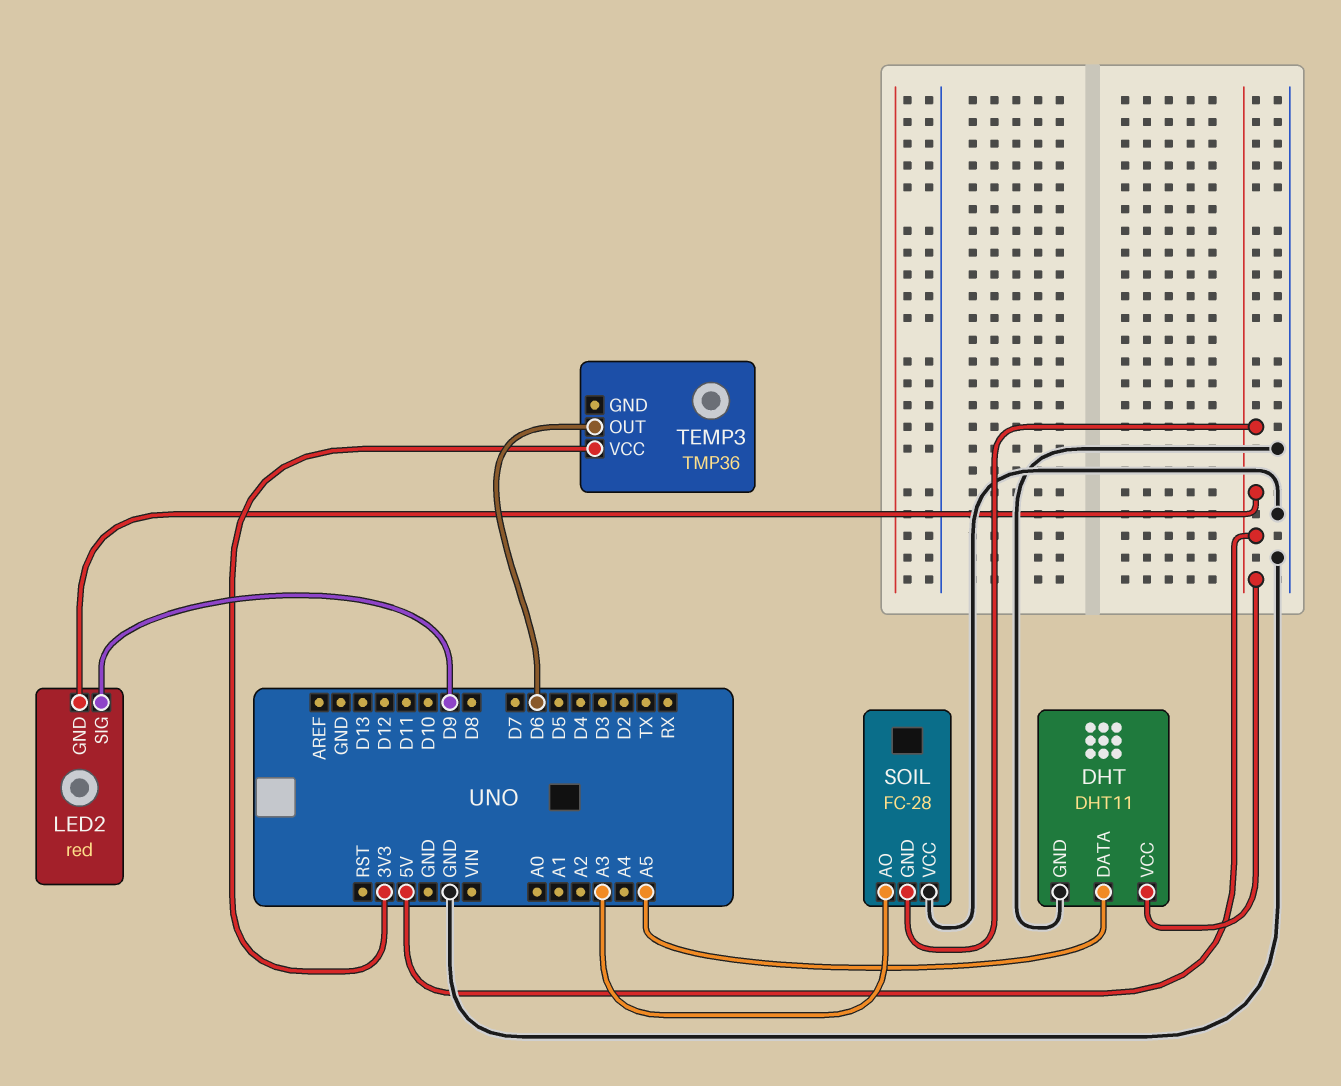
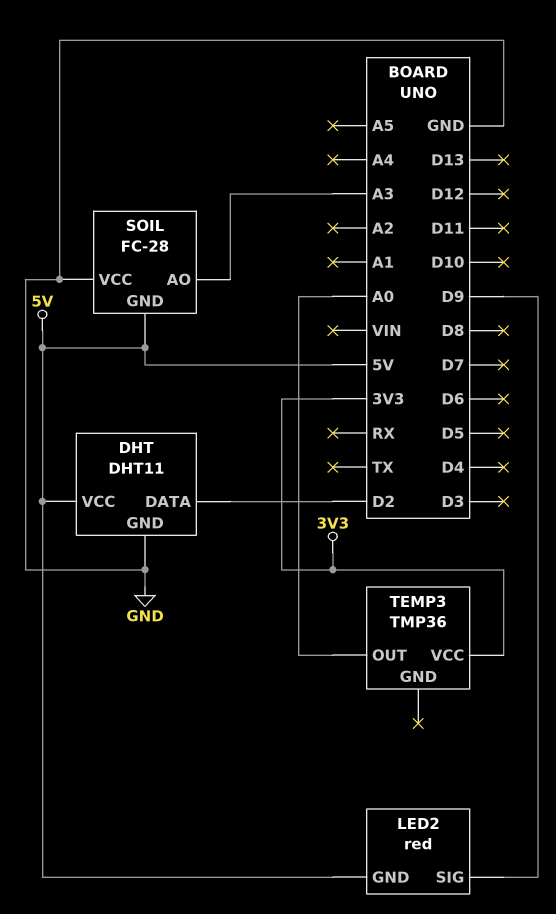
DHT pin DATA: A5 -> D2
TEMP3 pin OUT: D6 -> A0

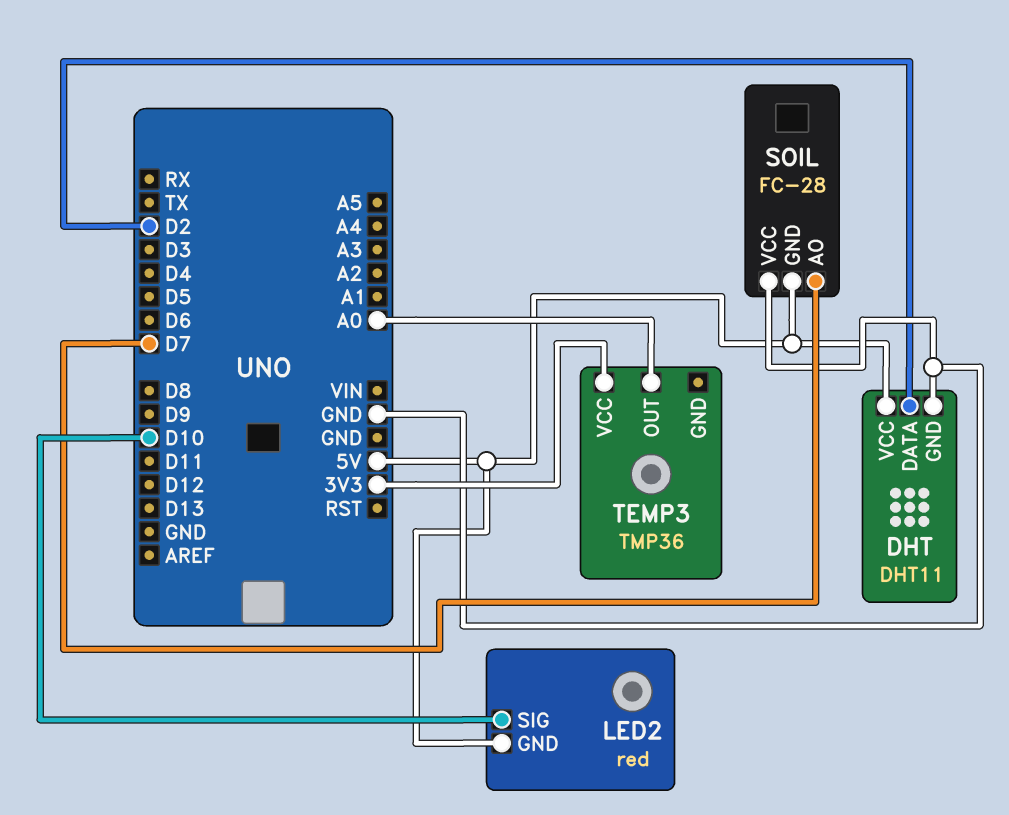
LED2 pin SIG: D9 -> D10
SOIL pin AO: A3 -> D7

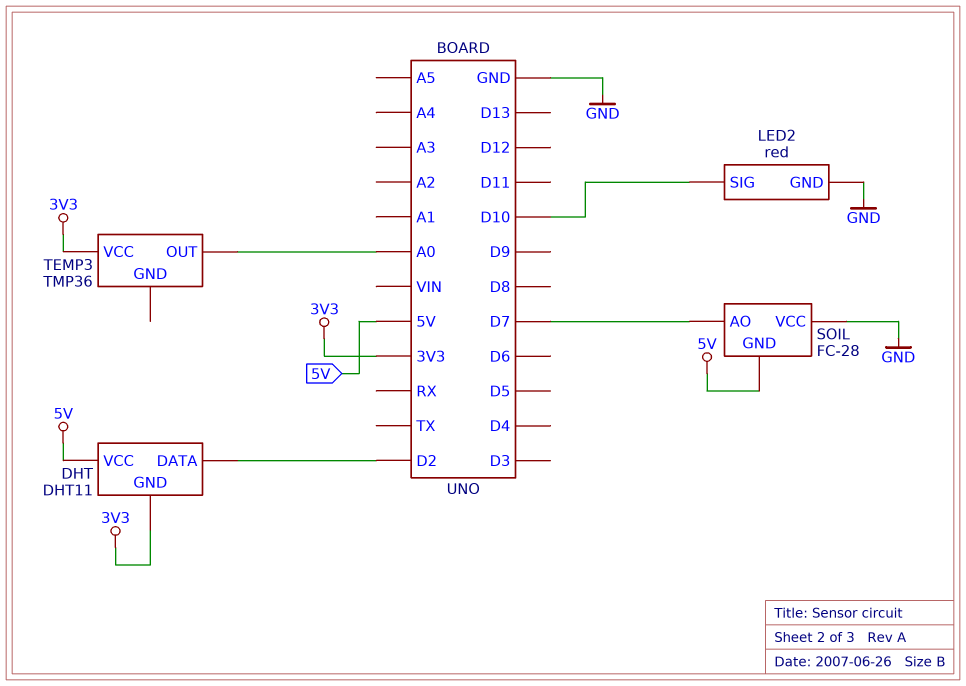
DHT pin GND: GND -> 3V3
LED2 pin GND: 5V -> GND

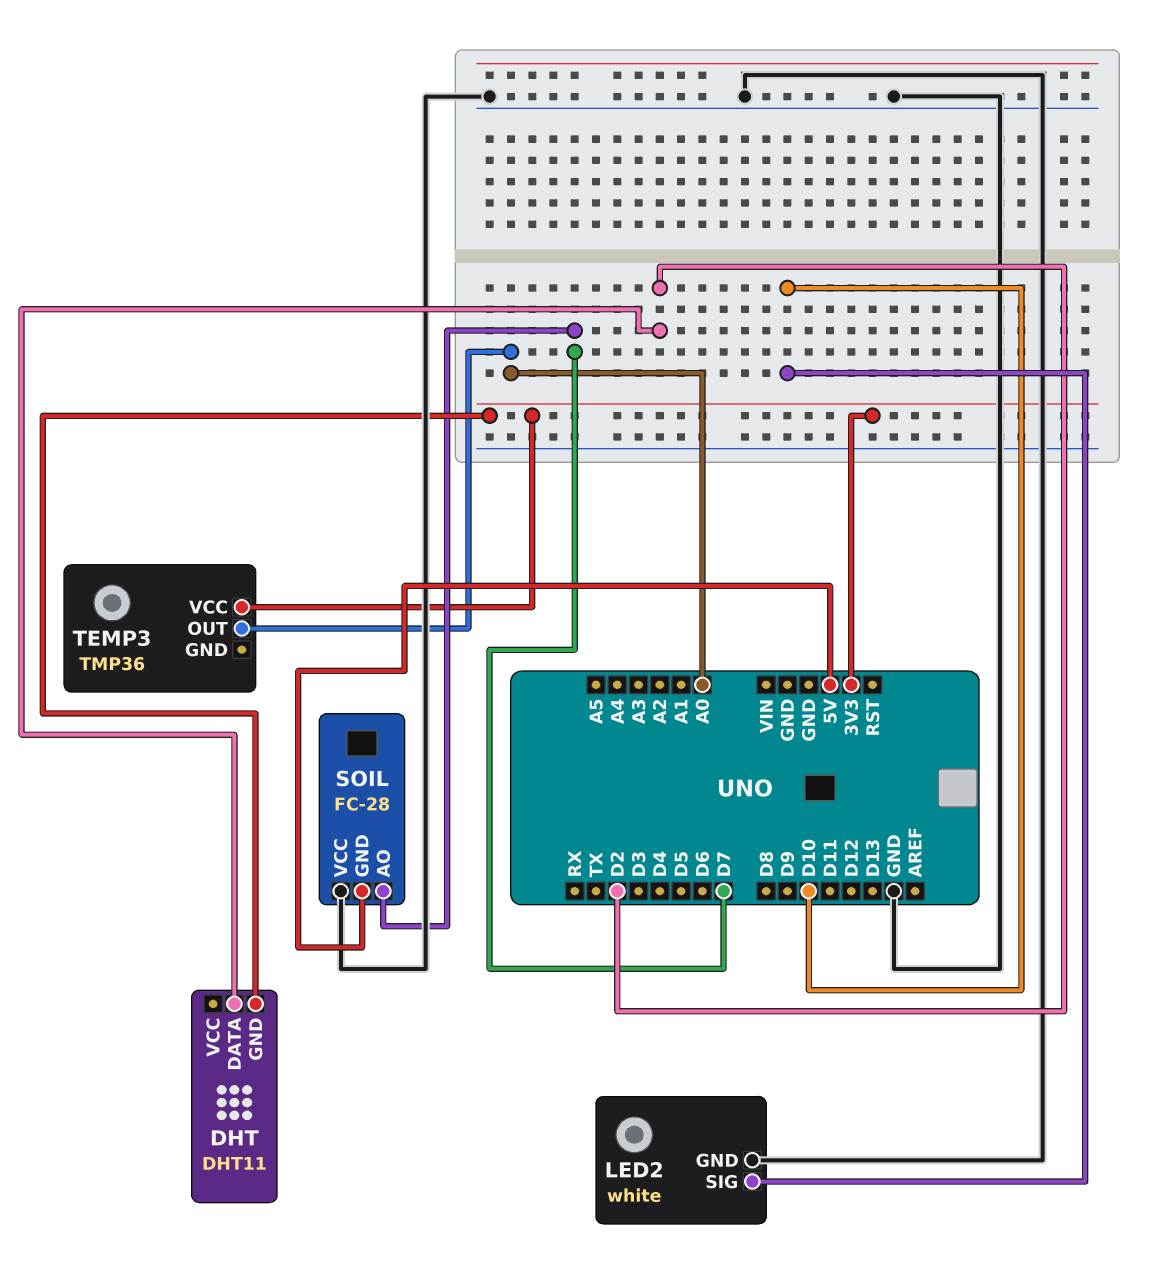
DHT pin VCC: 5V -> none
LED2: red -> white

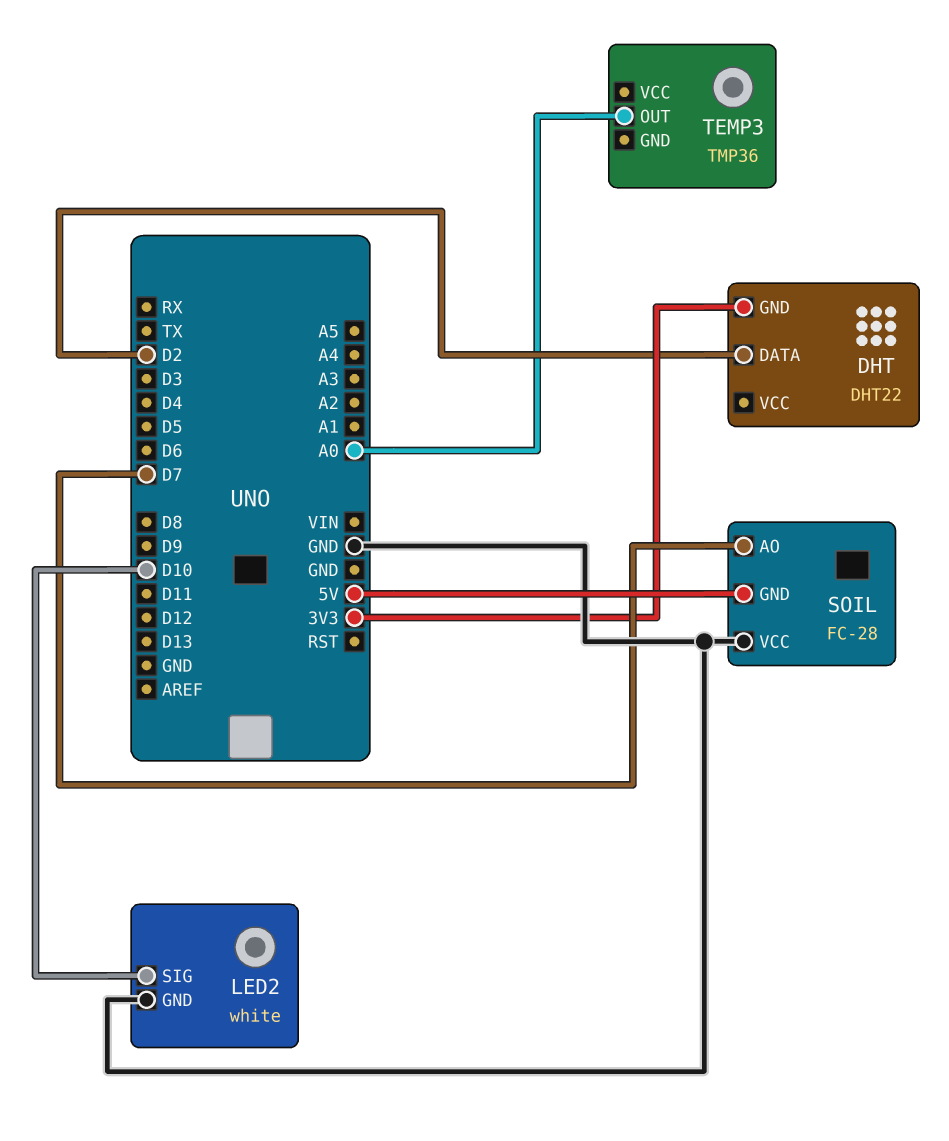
DHT: DHT11 -> DHT22
TEMP3 pin VCC: 3V3 -> none

